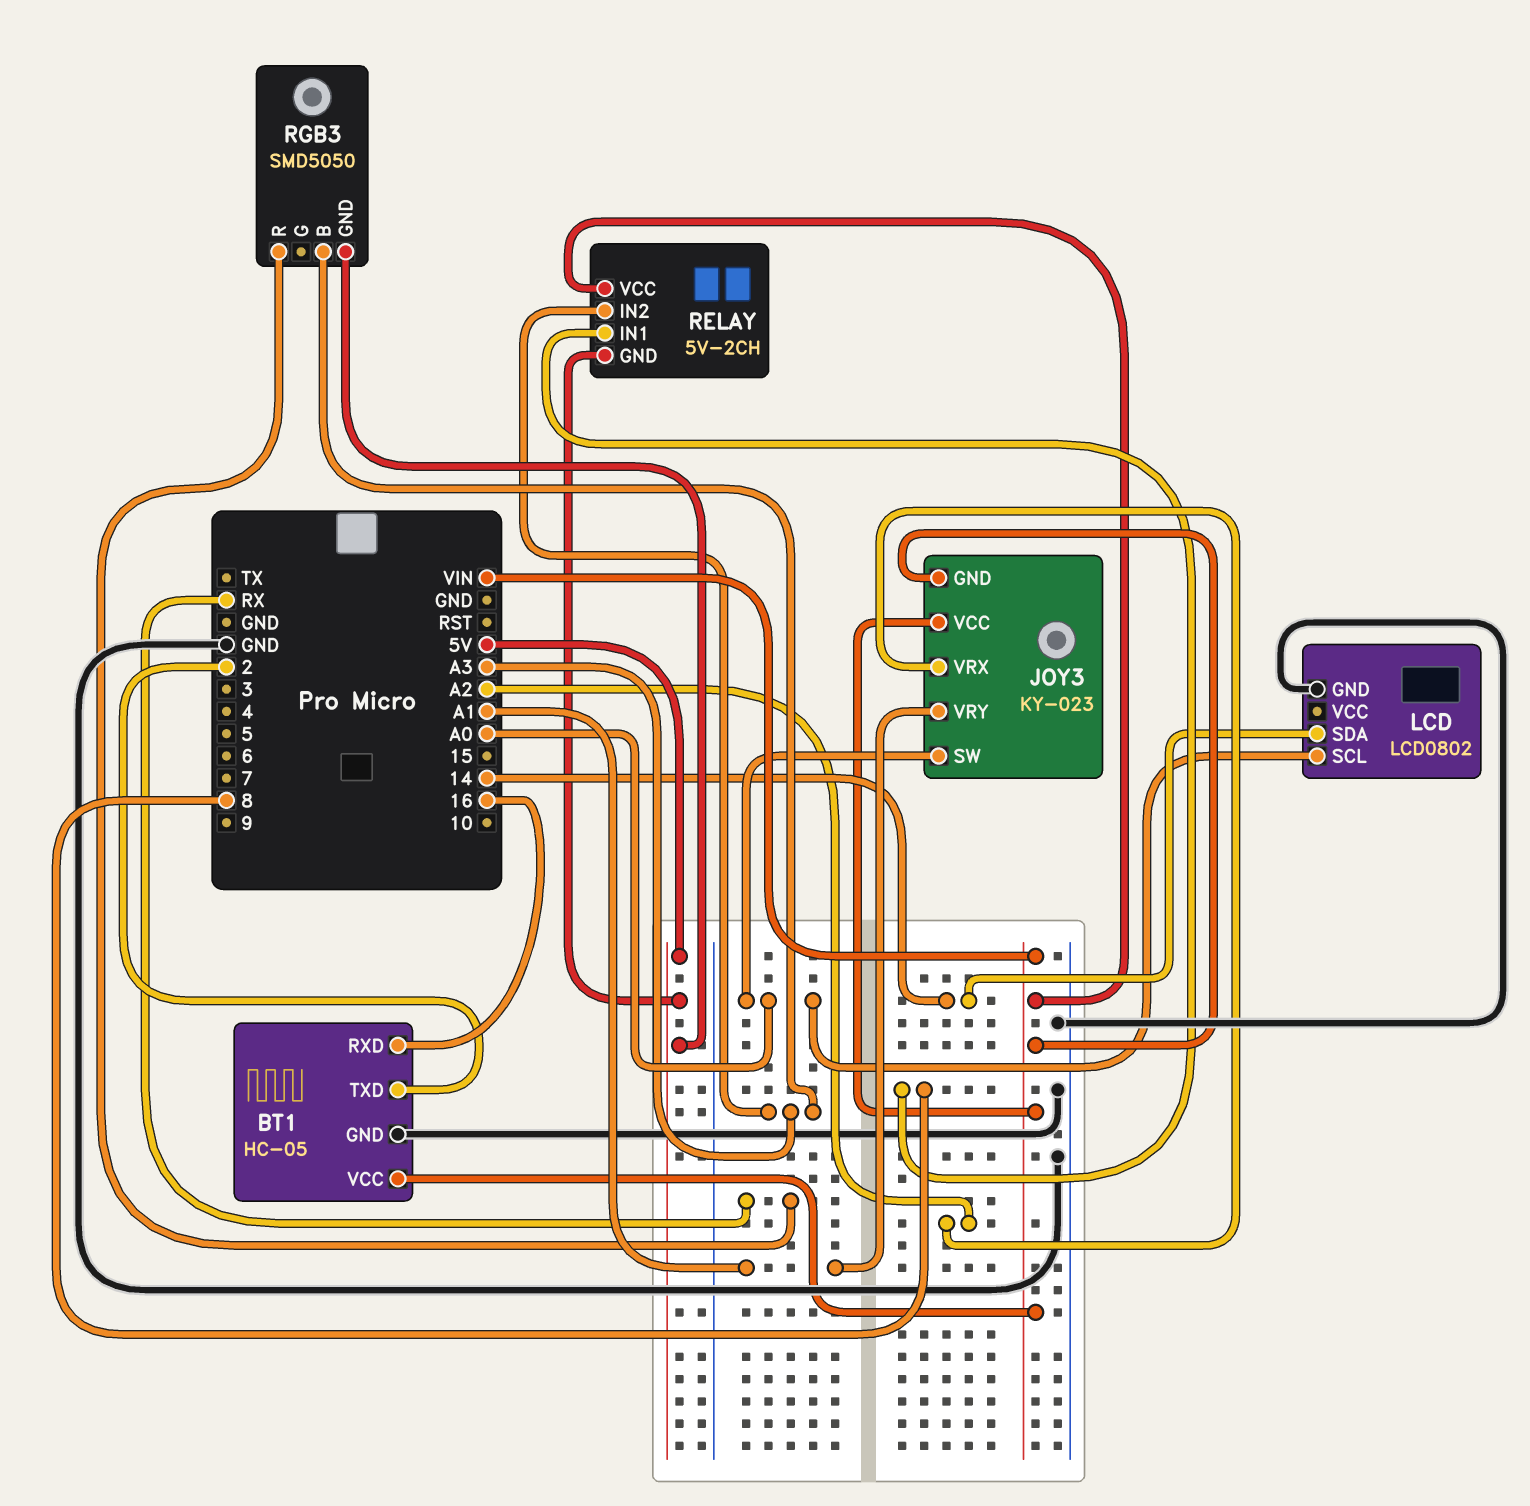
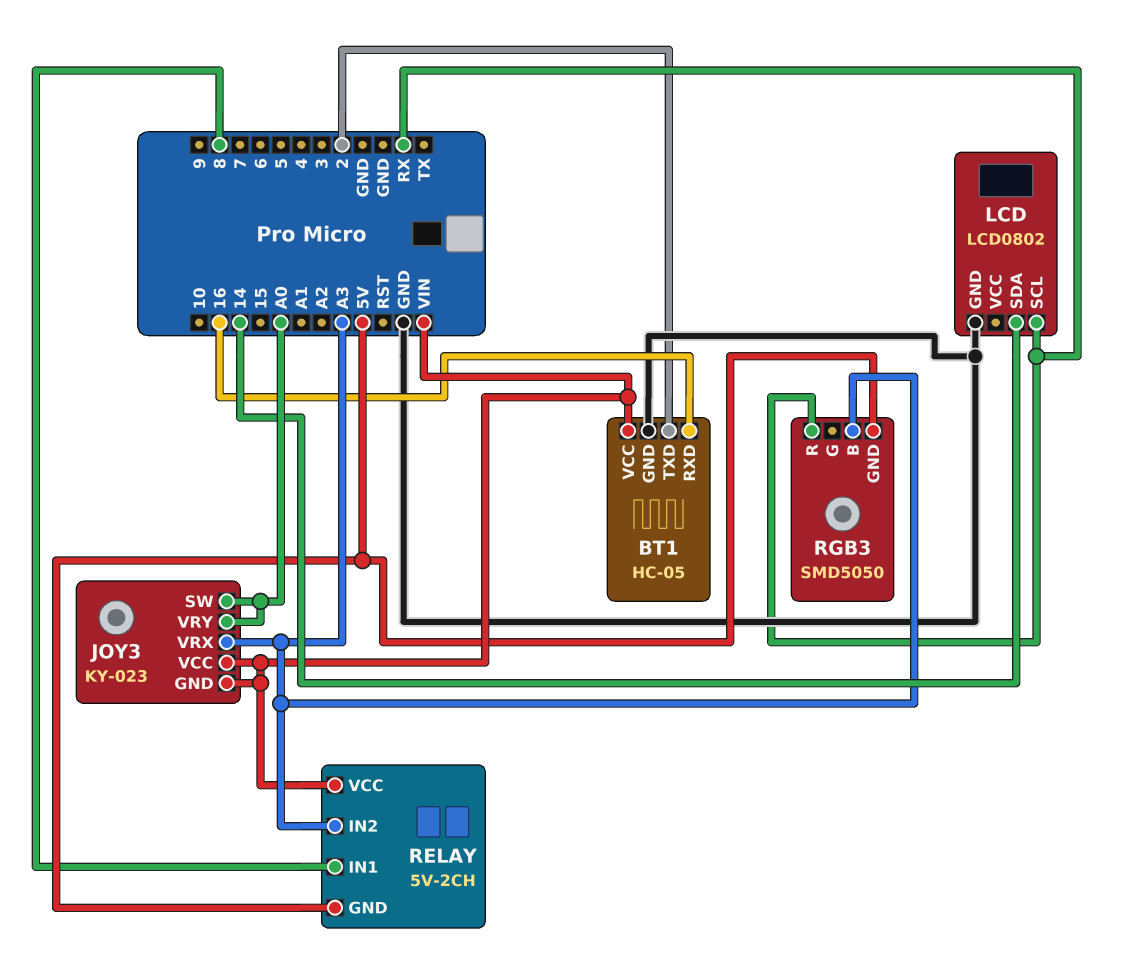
JOY3 pin VRX: A2 -> A3
JOY3 pin VRY: A1 -> A0
LCD pin SCL: A0 -> RX

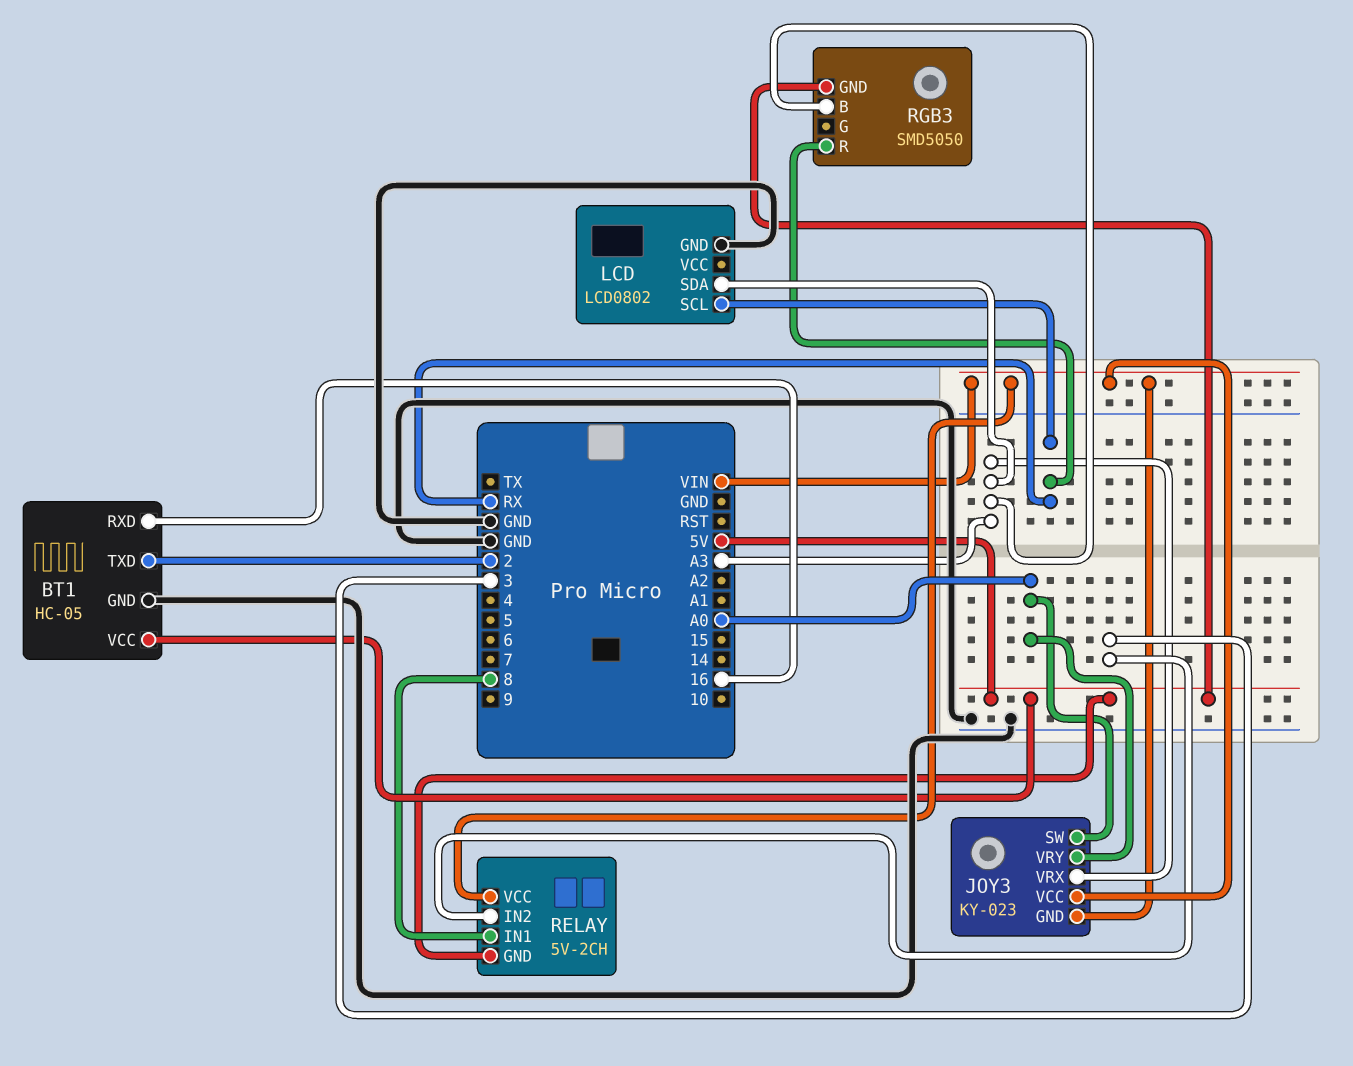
BT1 pin VCC: VIN -> 5V
LCD pin SDA: 14 -> A3
RELAY pin IN2: A3 -> 3

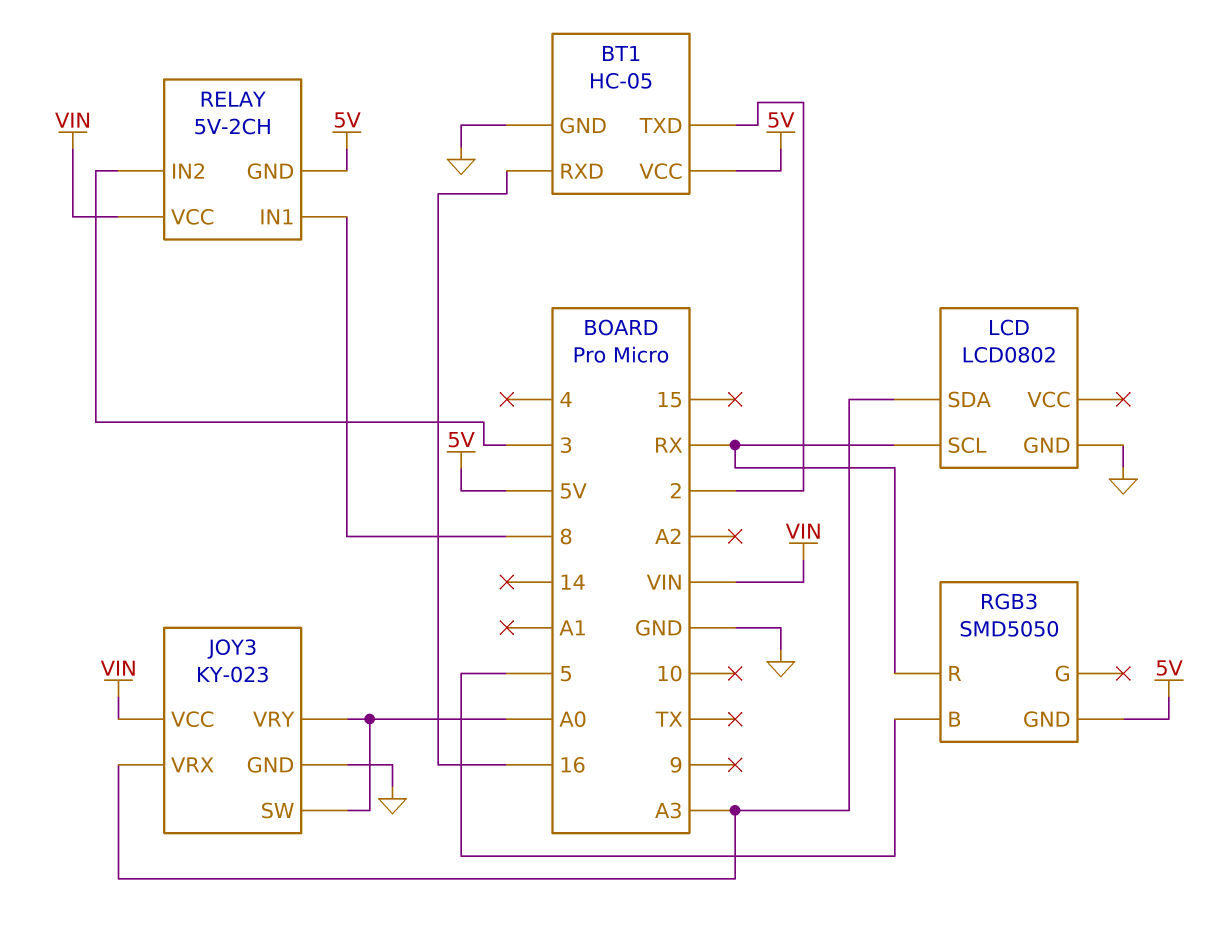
JOY3 pin GND: VIN -> GND
RGB3 pin B: A3 -> 5

